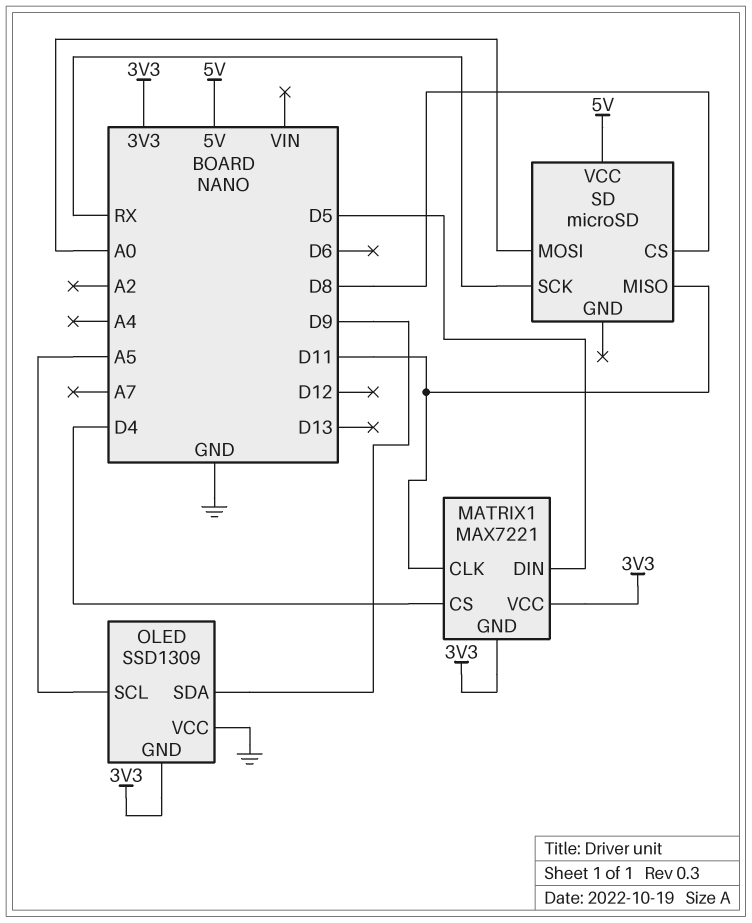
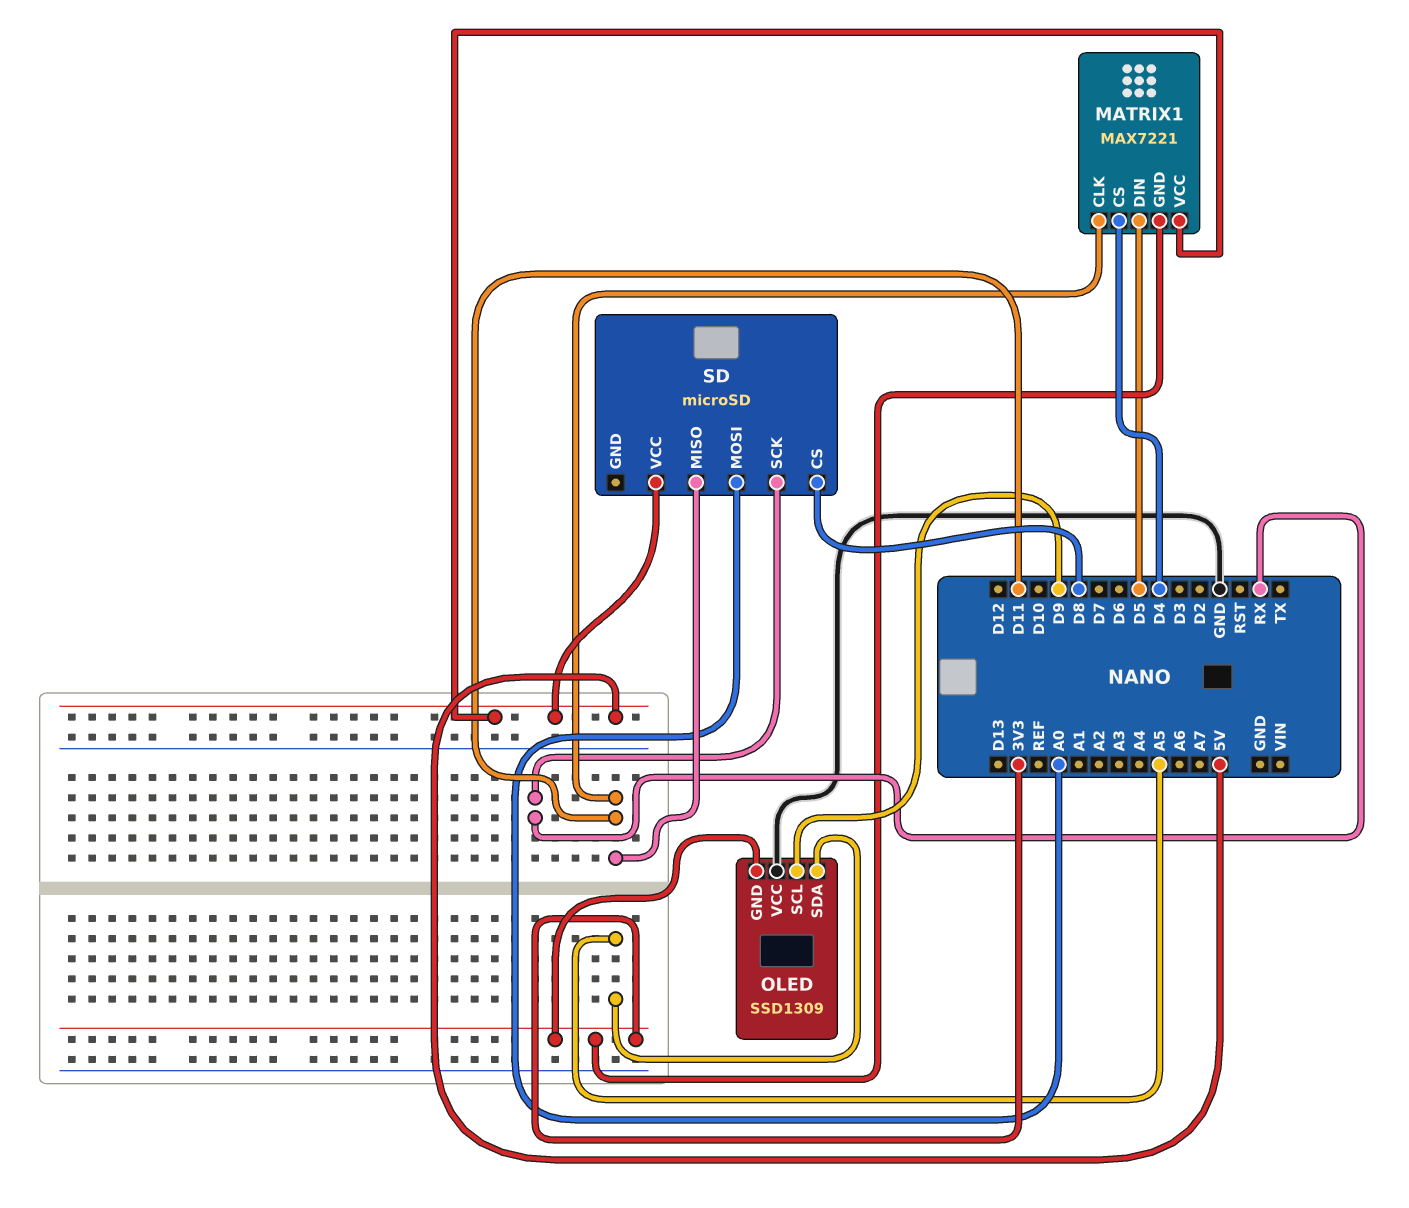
MATRIX1 pin VCC: 3V3 -> 5V
OLED pin SCL: A5 -> D9
OLED pin SDA: D9 -> A5

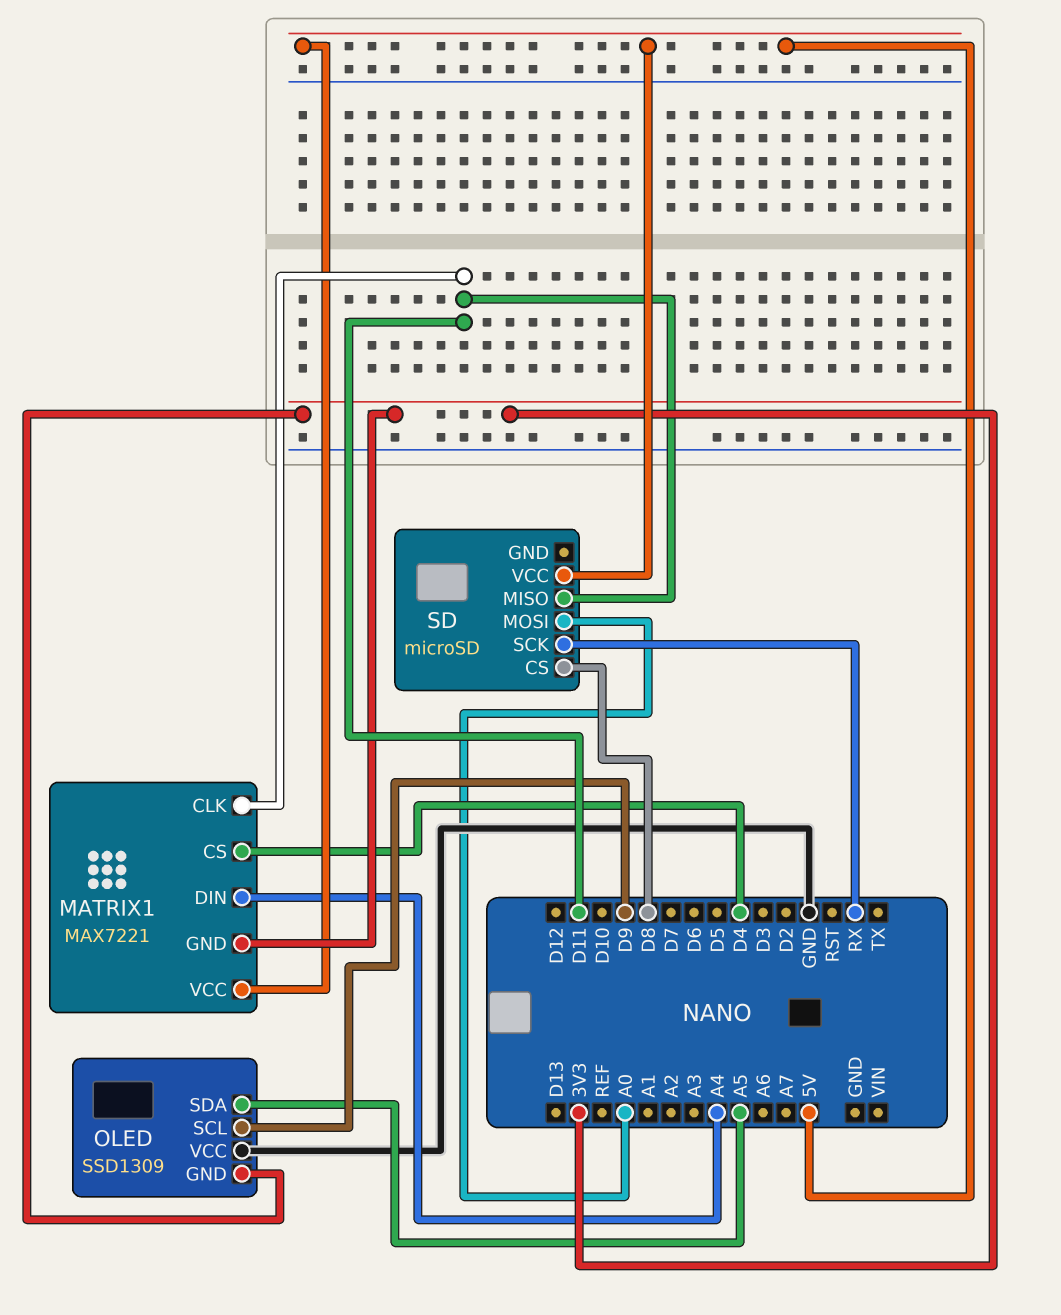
MATRIX1 pin DIN: D5 -> A4

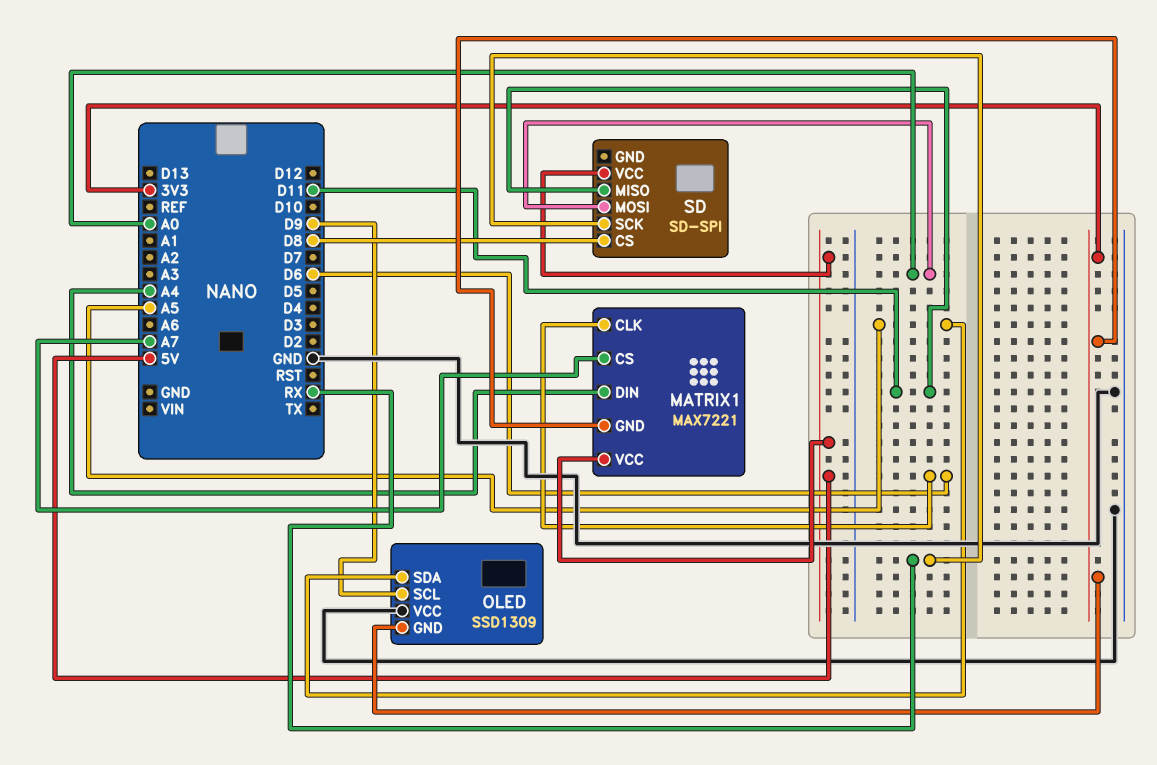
MATRIX1 pin CLK: D11 -> D6
MATRIX1 pin CS: D4 -> A7
SD: microSD -> SD-SPI

